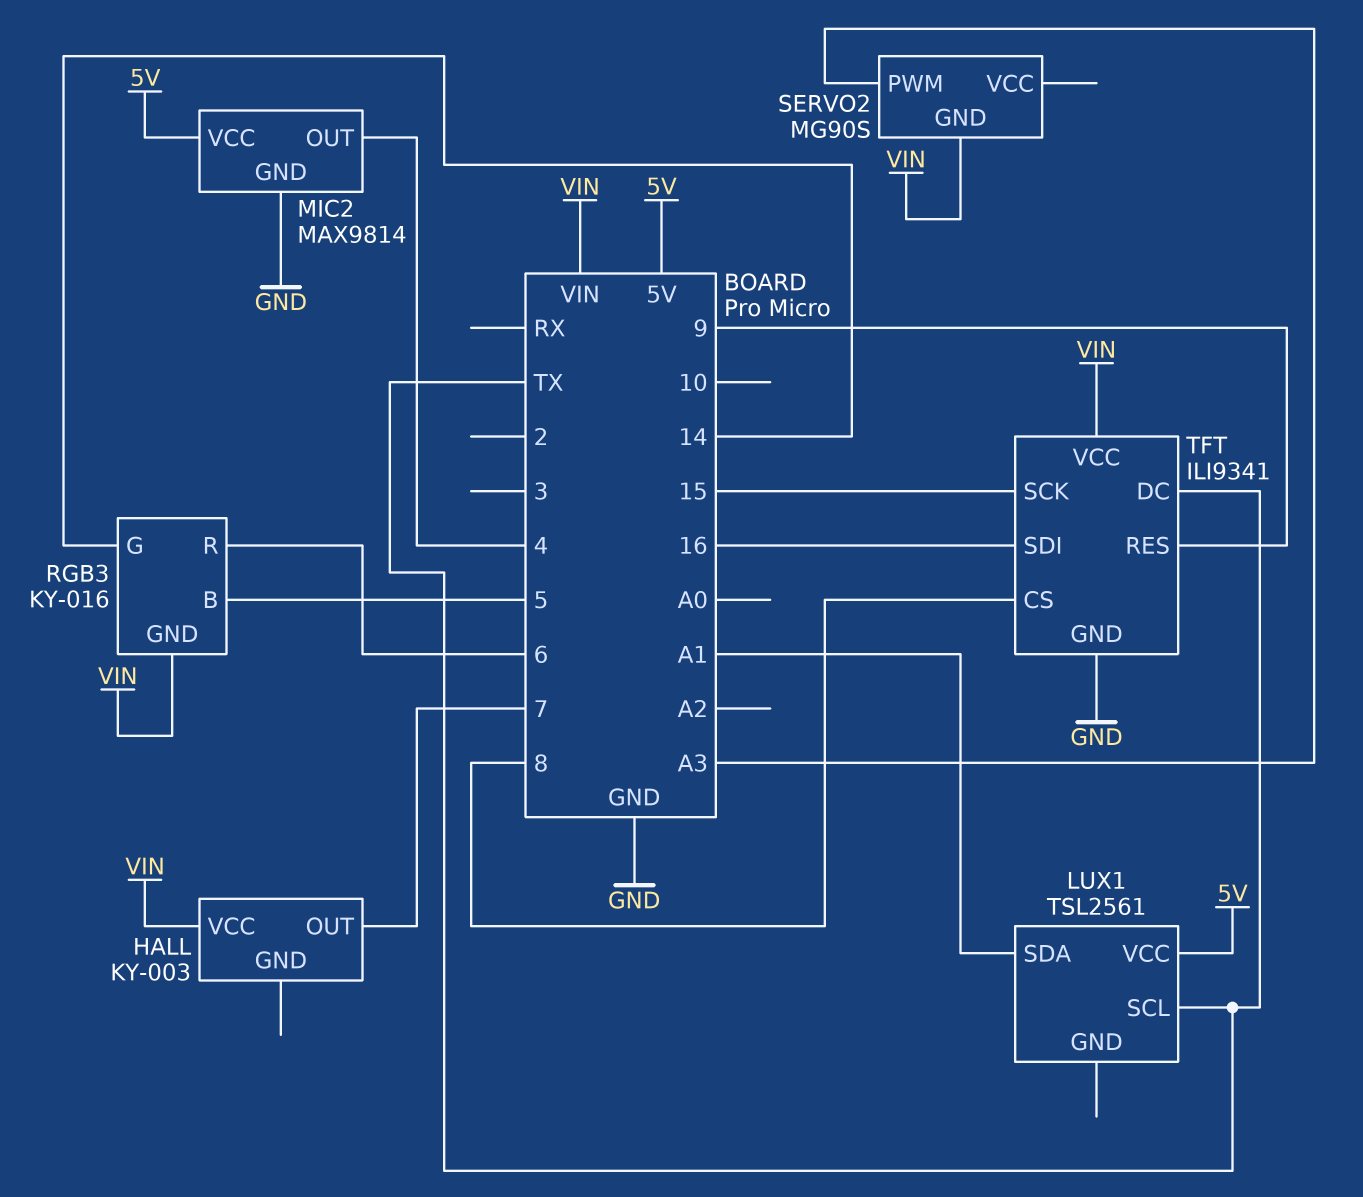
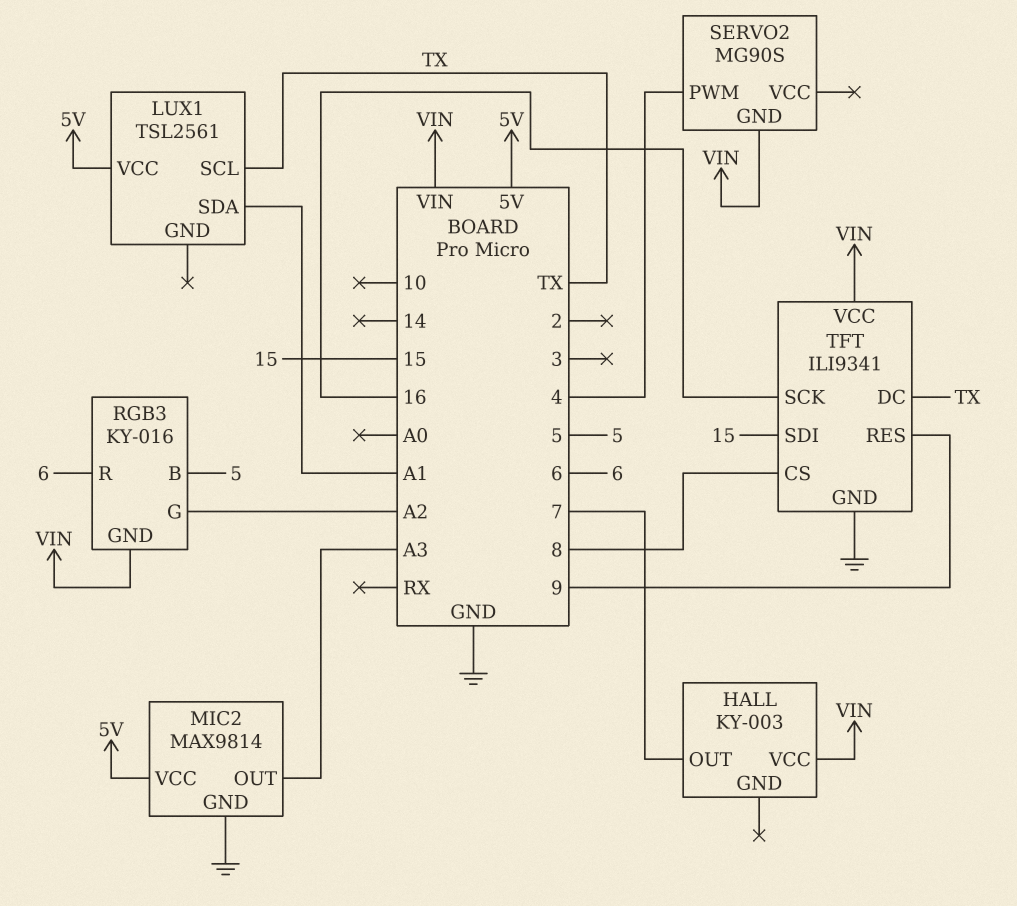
MIC2 pin OUT: 4 -> A3
RGB3 pin G: 14 -> A2
SERVO2 pin PWM: A3 -> 4
TFT pin SCK: 15 -> 16
TFT pin SDI: 16 -> 15

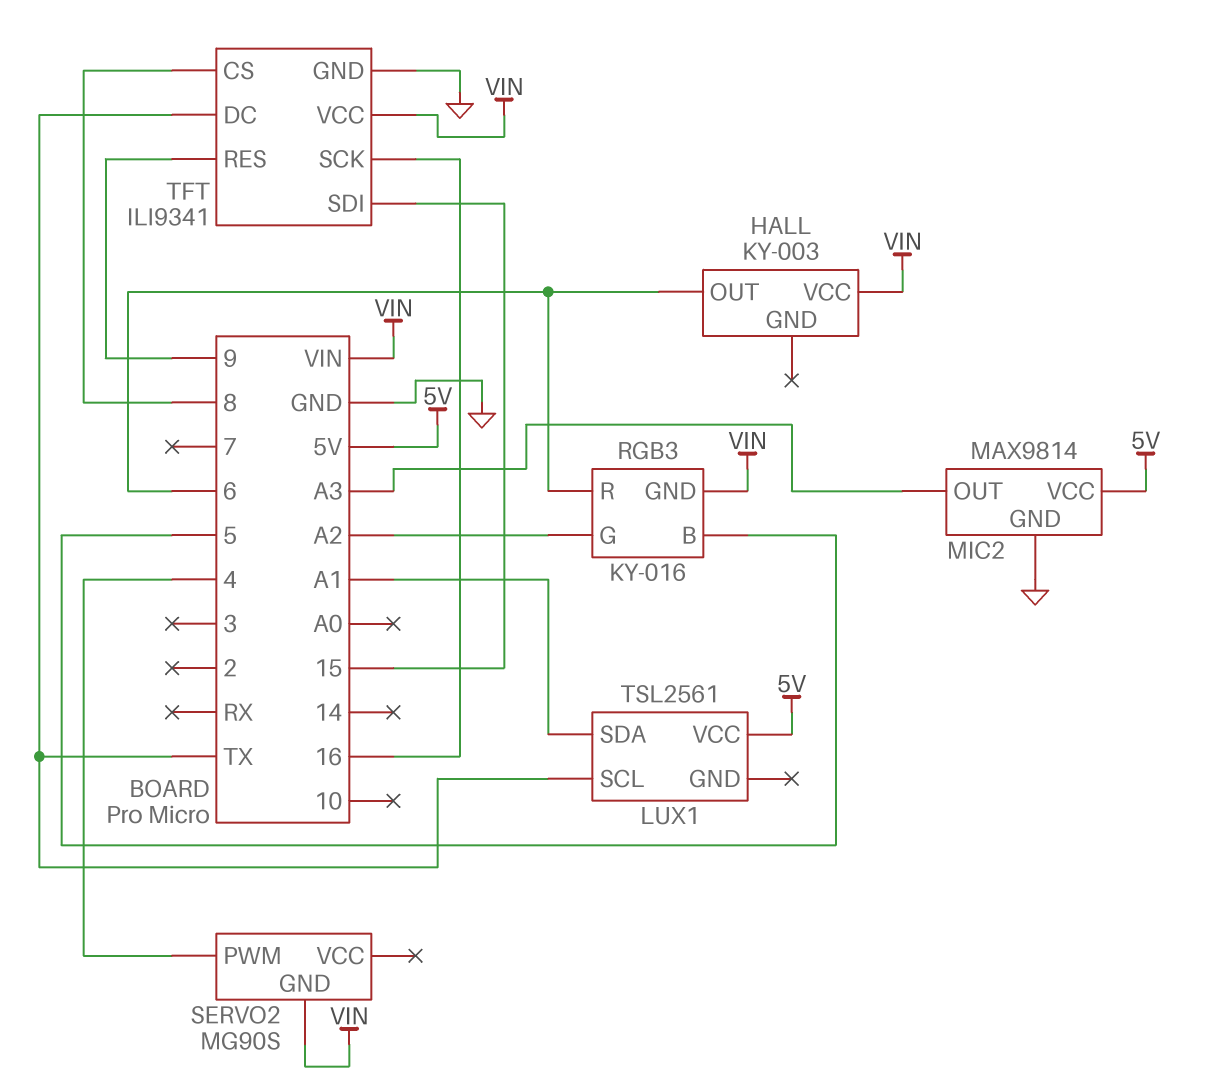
HALL pin OUT: 7 -> 6

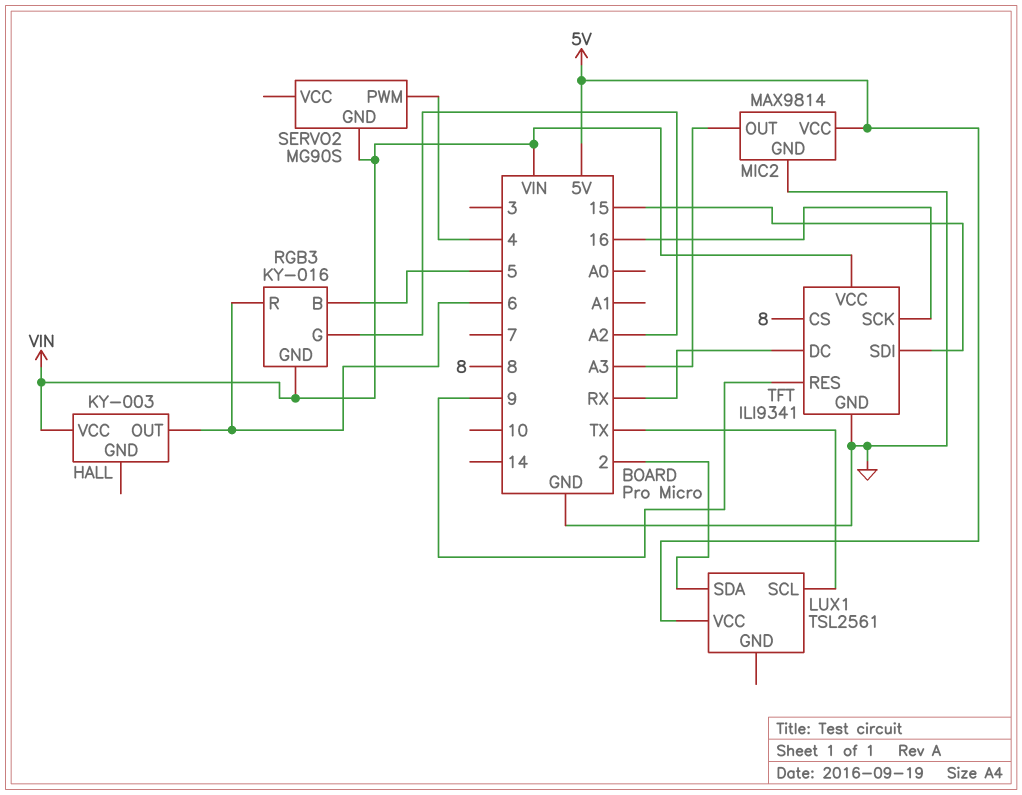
LUX1 pin SDA: A1 -> 2
TFT pin DC: TX -> RX

